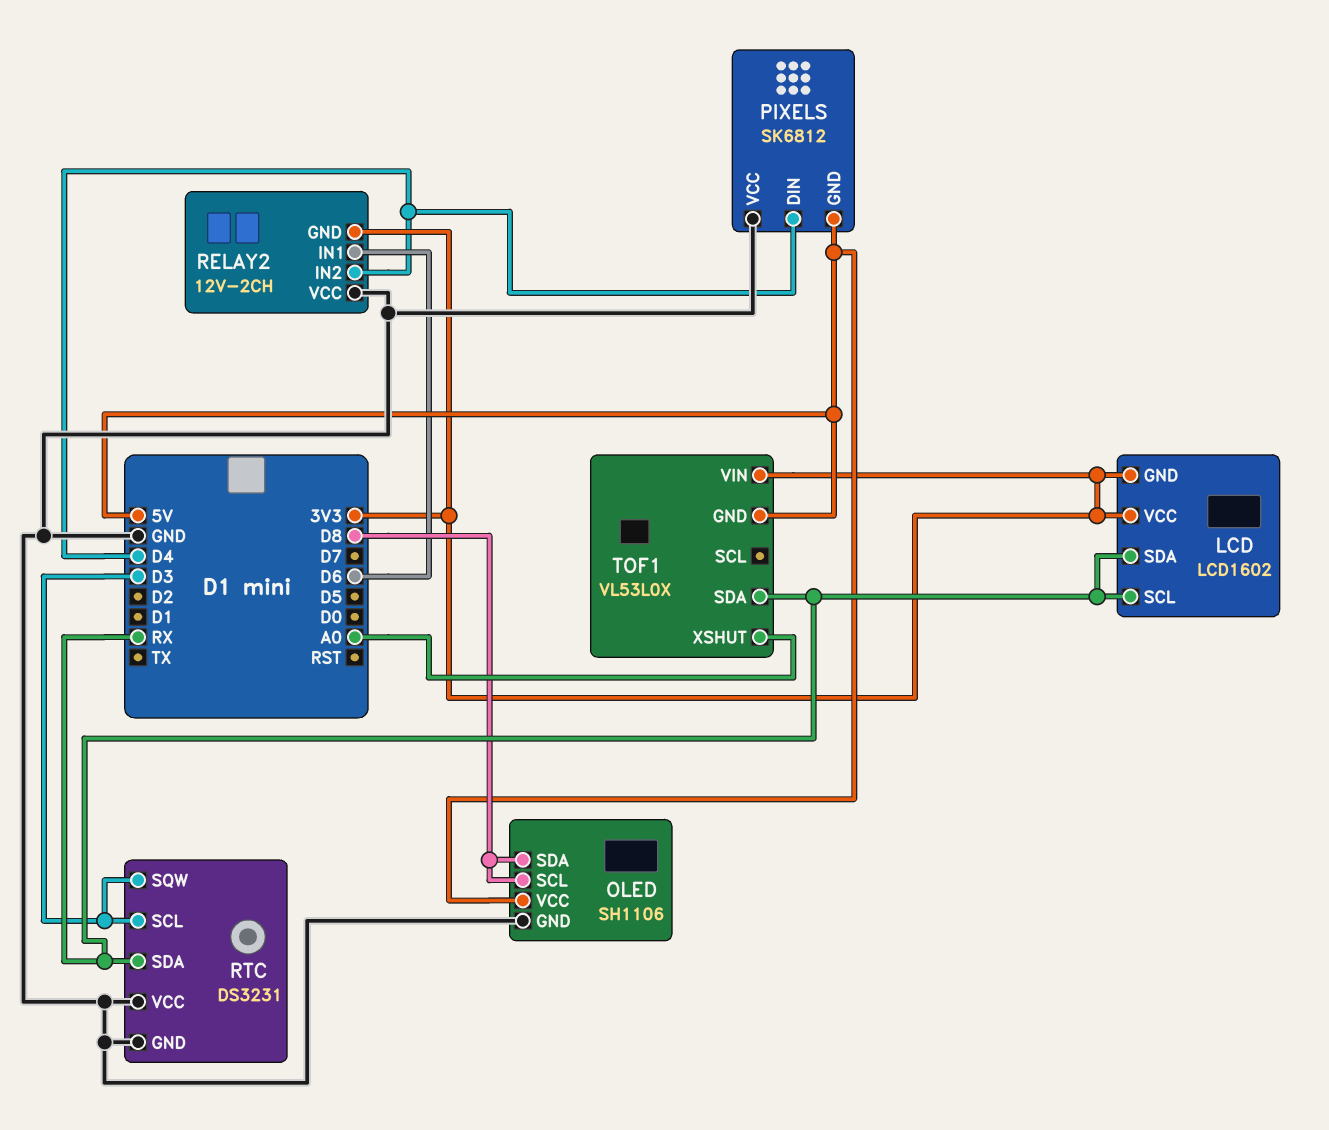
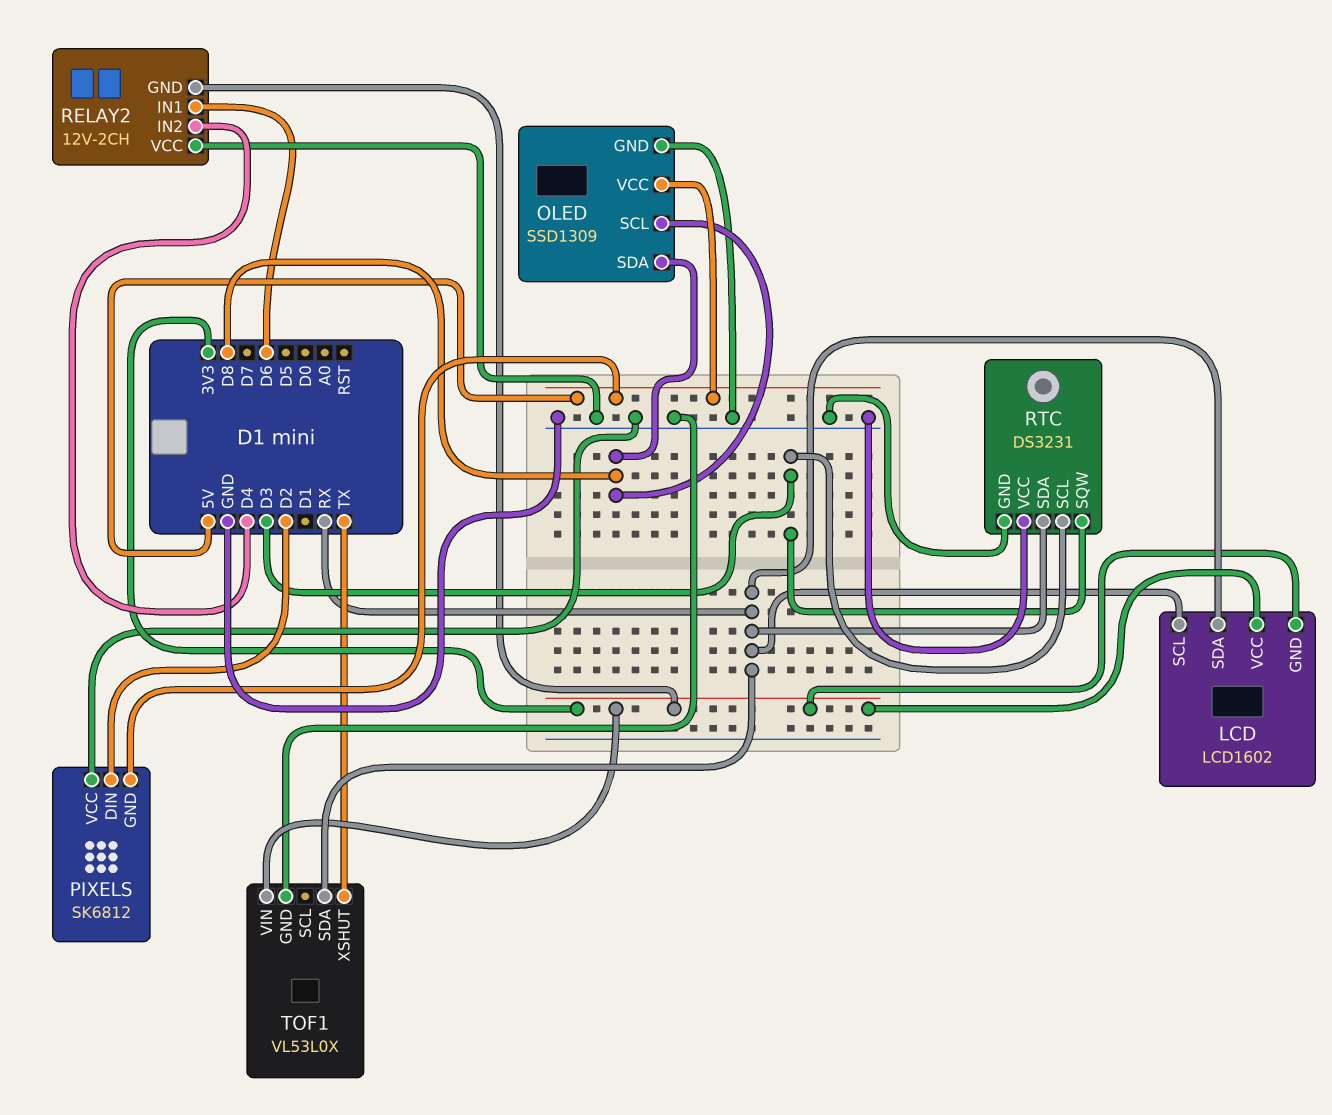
OLED: SH1106 -> SSD1309
PIXELS pin DIN: D4 -> D2
TOF1 pin GND: 5V -> GND
TOF1 pin XSHUT: A0 -> TX

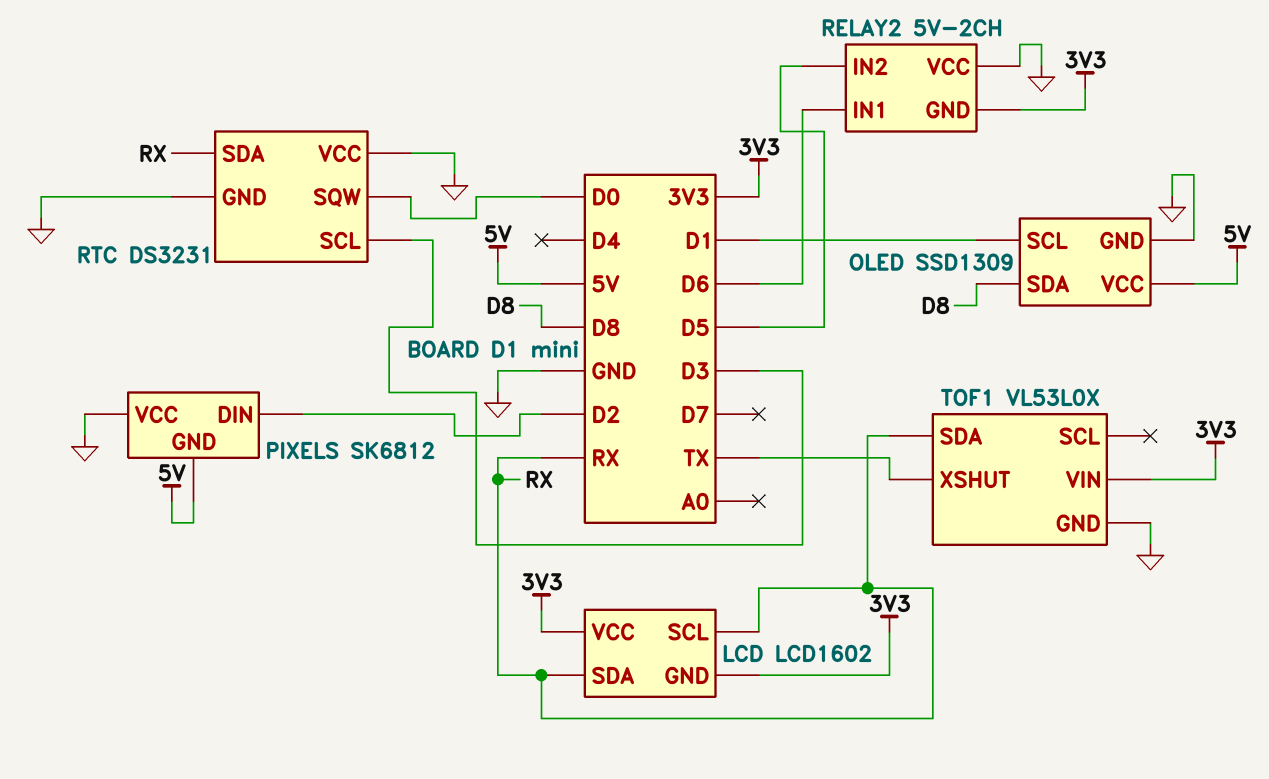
OLED pin SCL: D8 -> D1
RELAY2: 12V-2CH -> 5V-2CH
RELAY2 pin IN2: D4 -> D5
RTC pin SQW: D3 -> D0

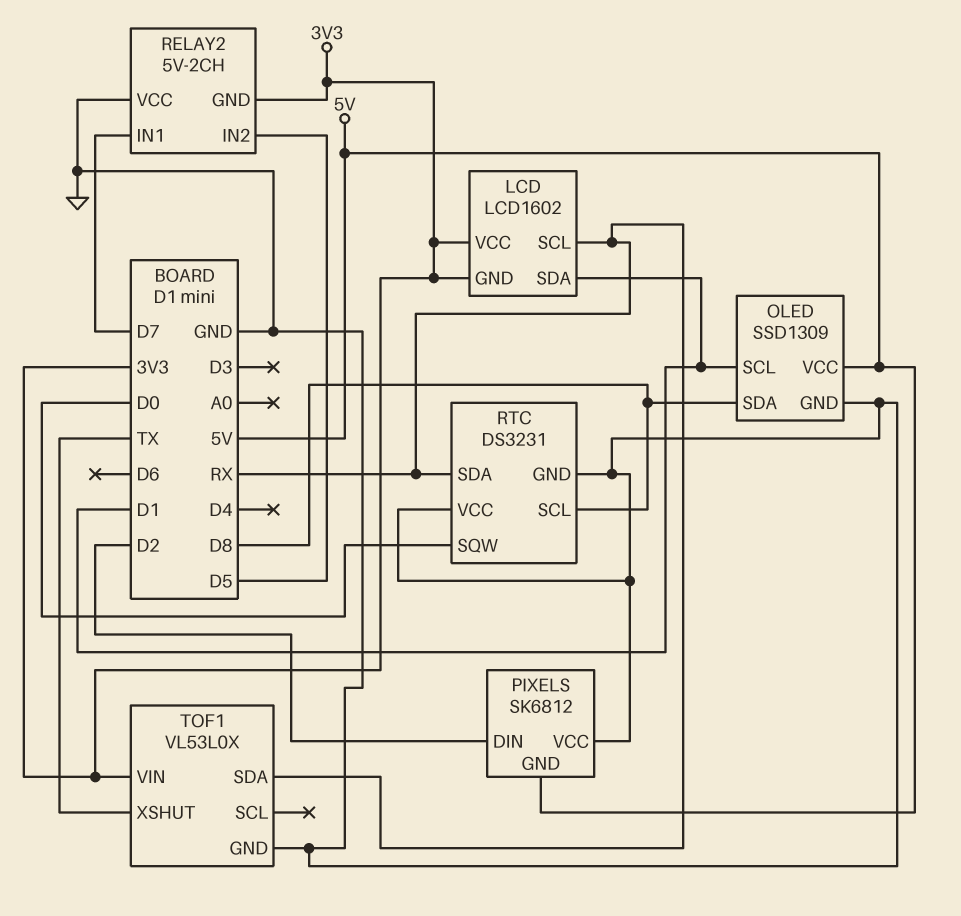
LCD pin SDA: RX -> D1
RELAY2 pin IN1: D6 -> D7
RTC pin SCL: D3 -> D8

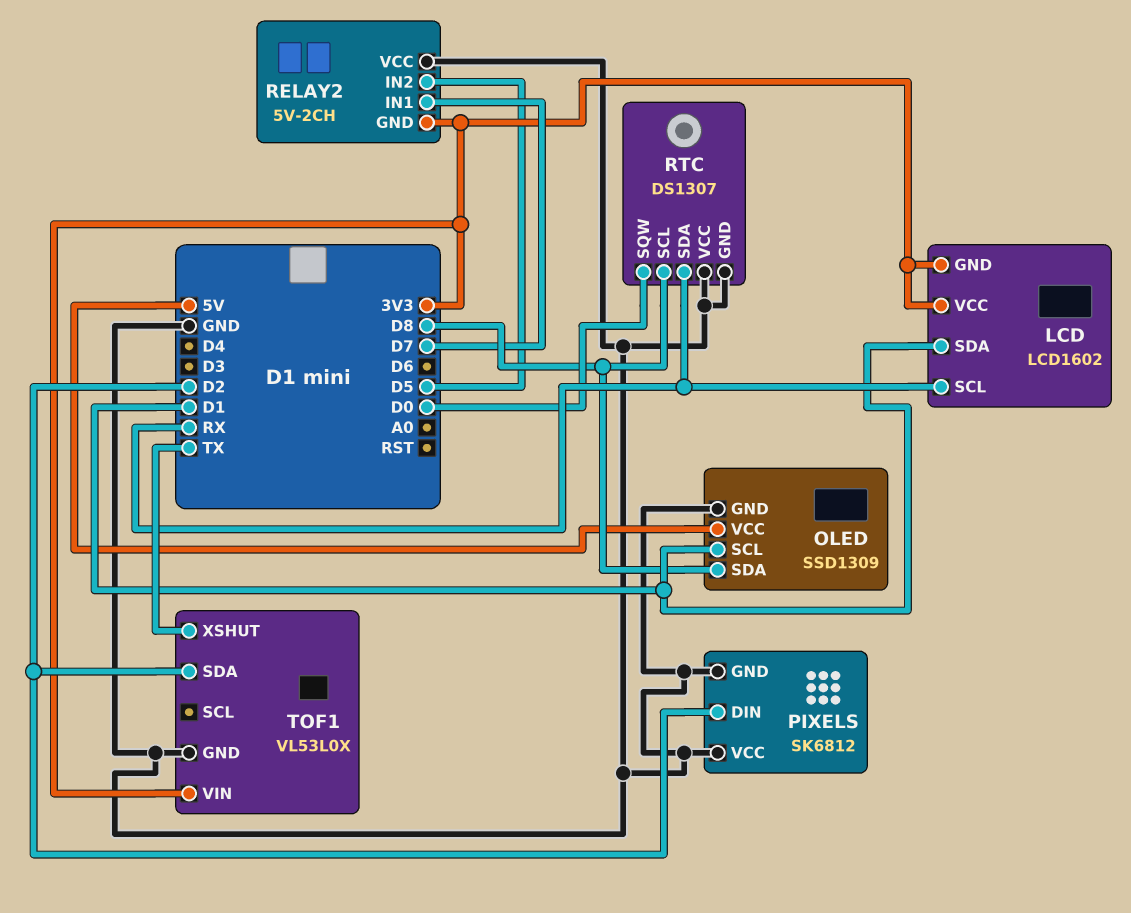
PIXELS pin GND: 5V -> GND
RTC: DS3231 -> DS1307
TOF1 pin SDA: RX -> D2

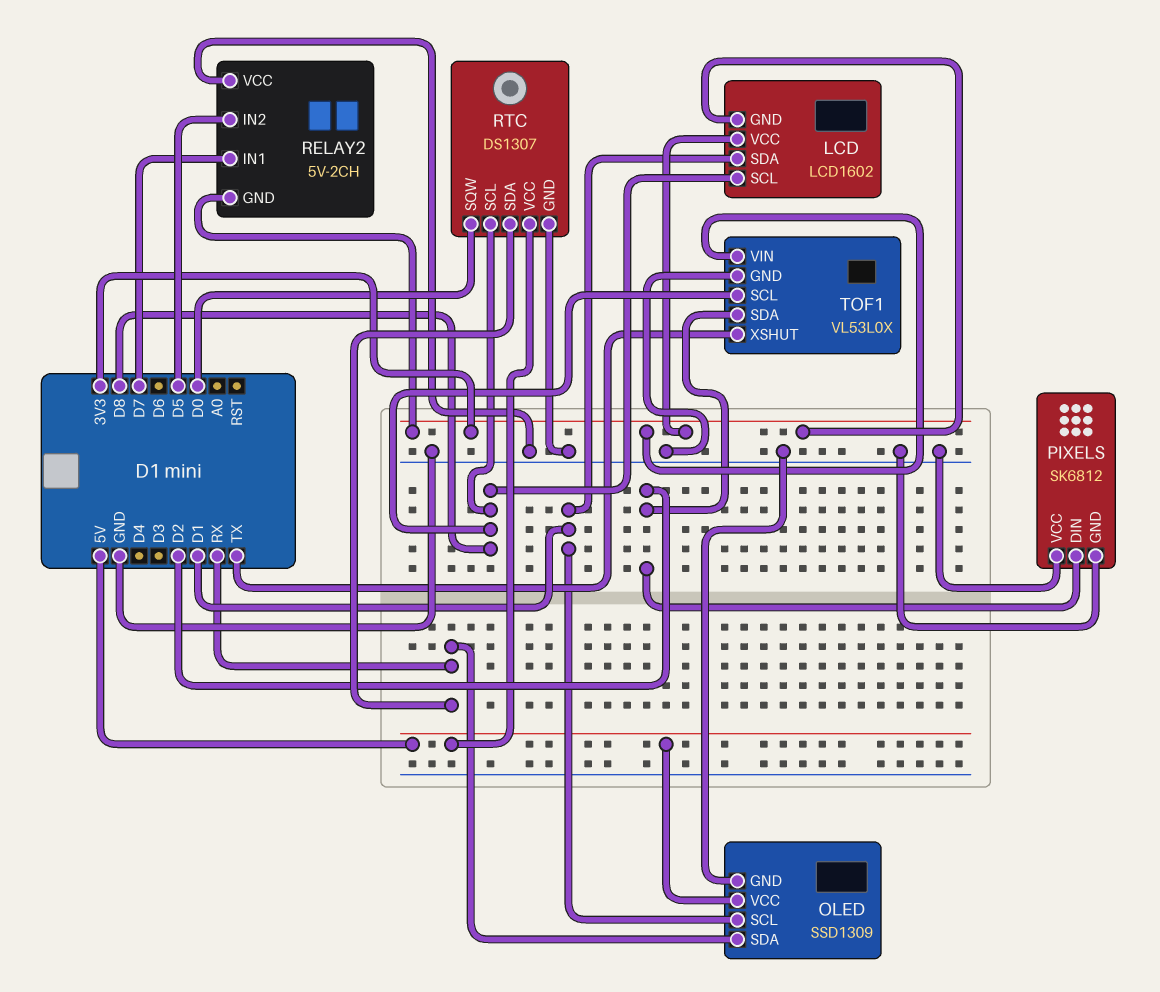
LCD pin SCL: RX -> D8
OLED pin SDA: D8 -> RX
RTC pin VCC: GND -> 5V
TOF1 pin SCL: none -> D8

